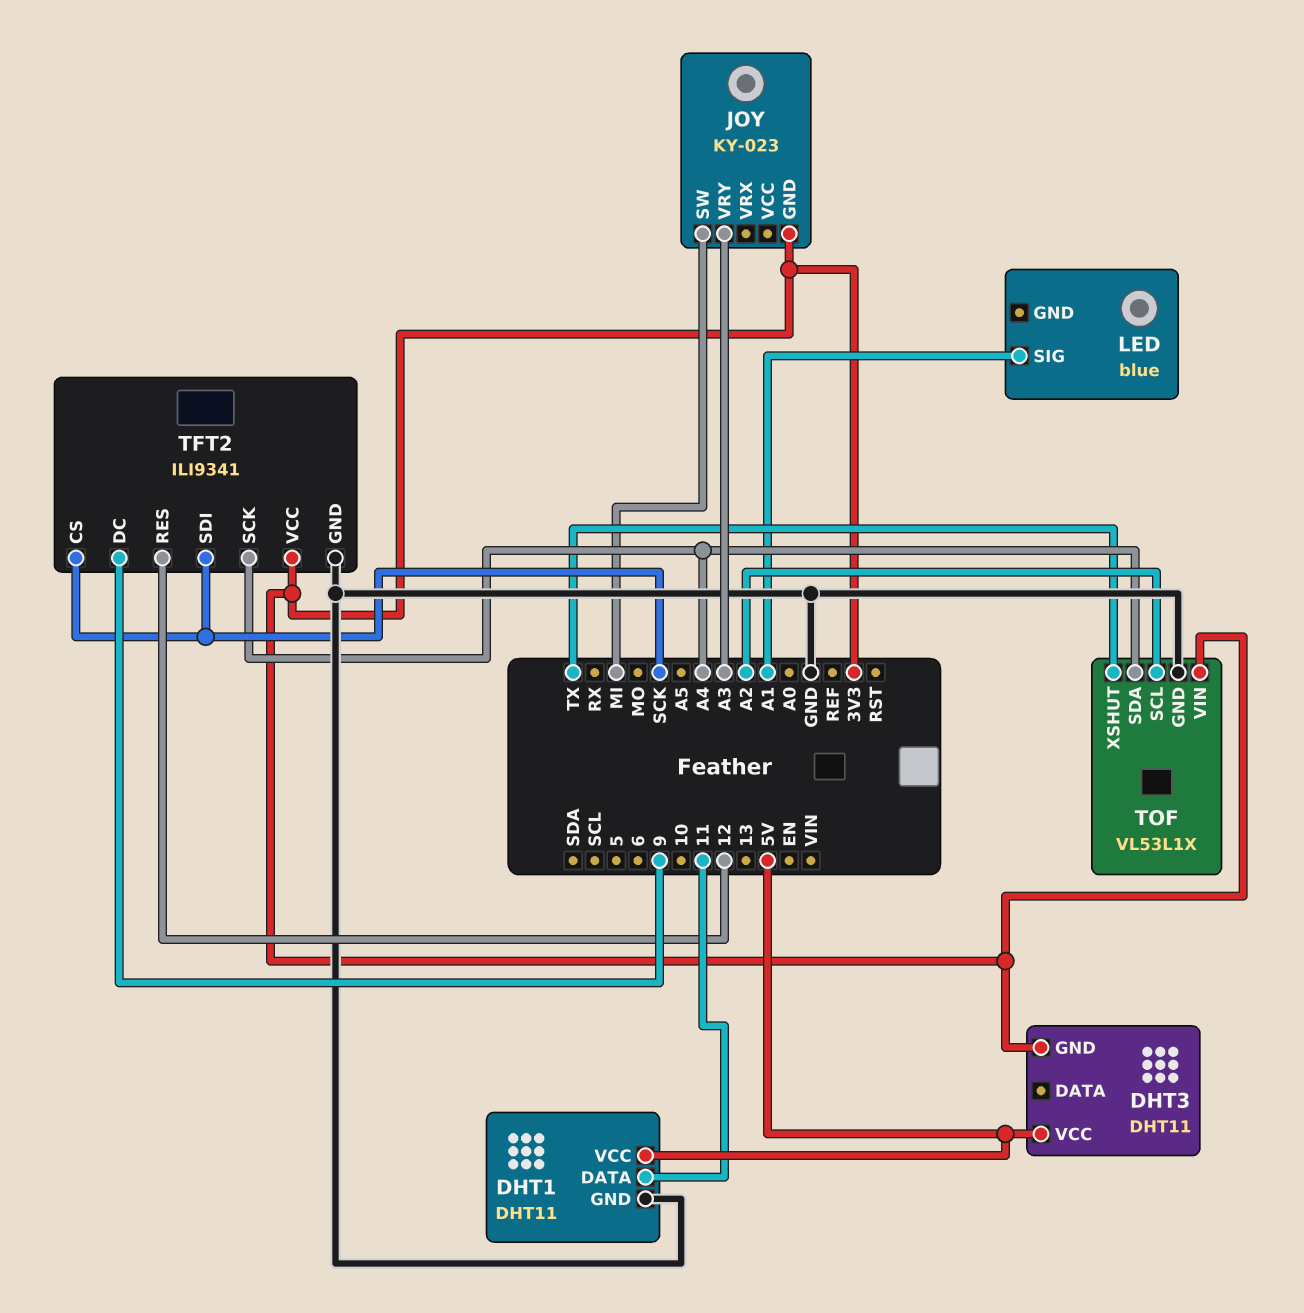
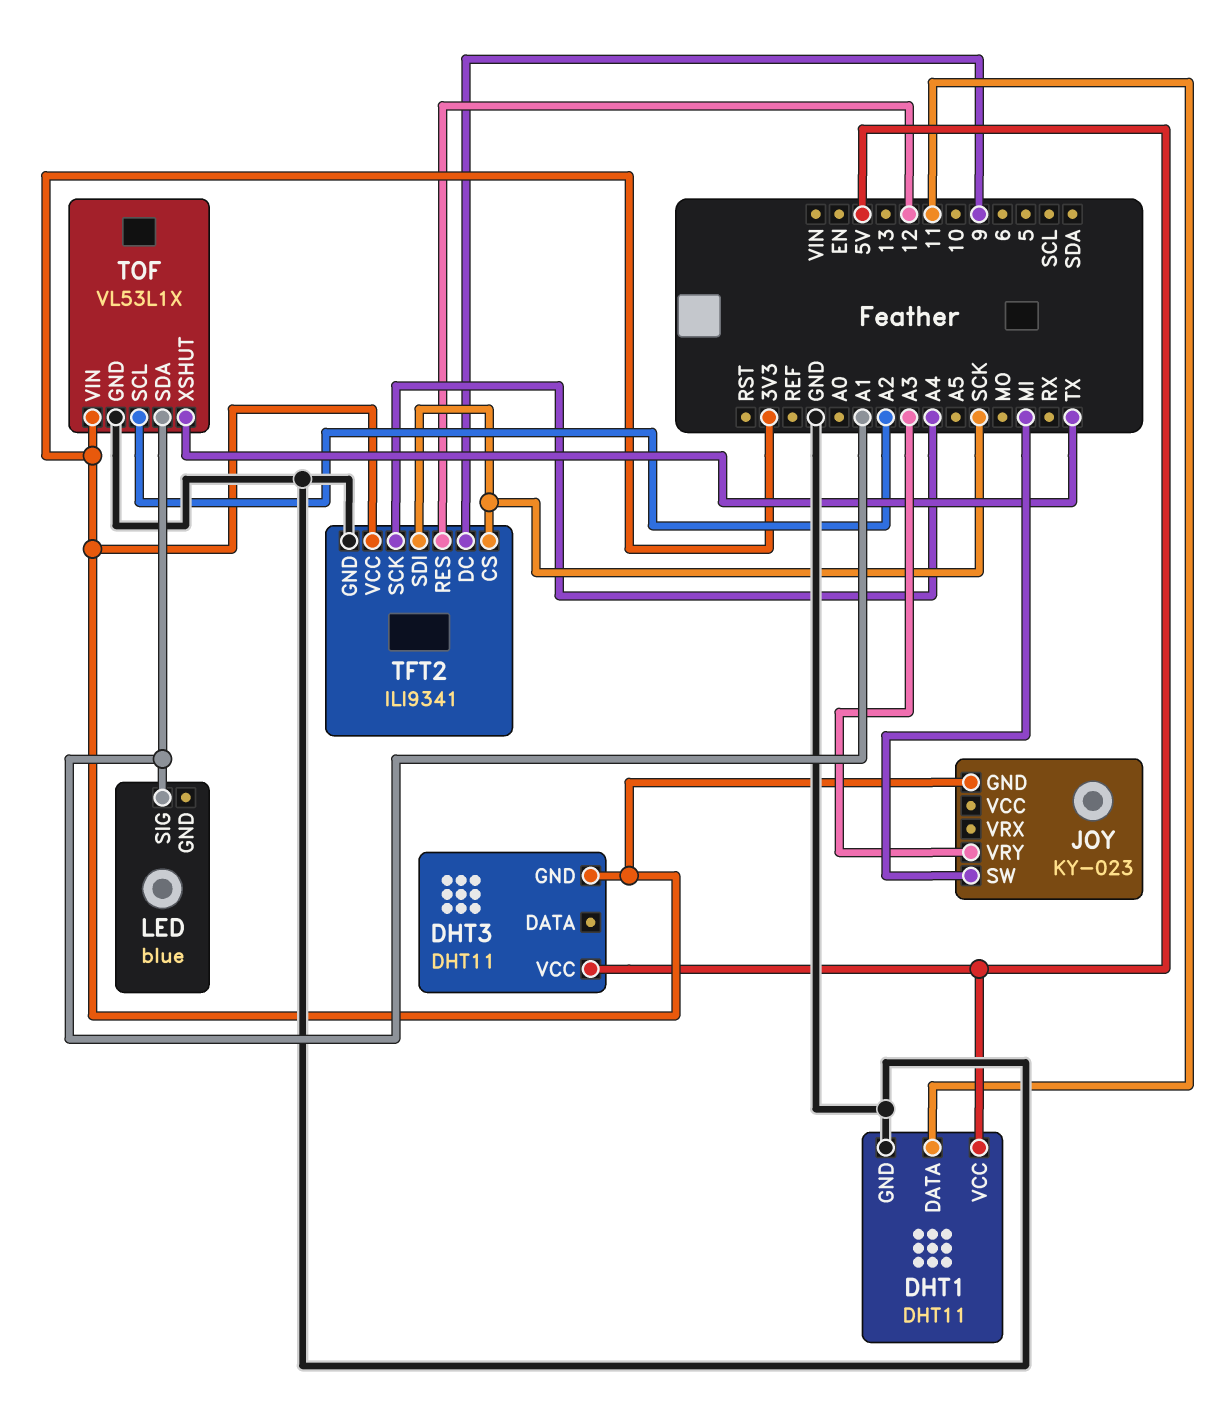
TOF pin SDA: A4 -> A1

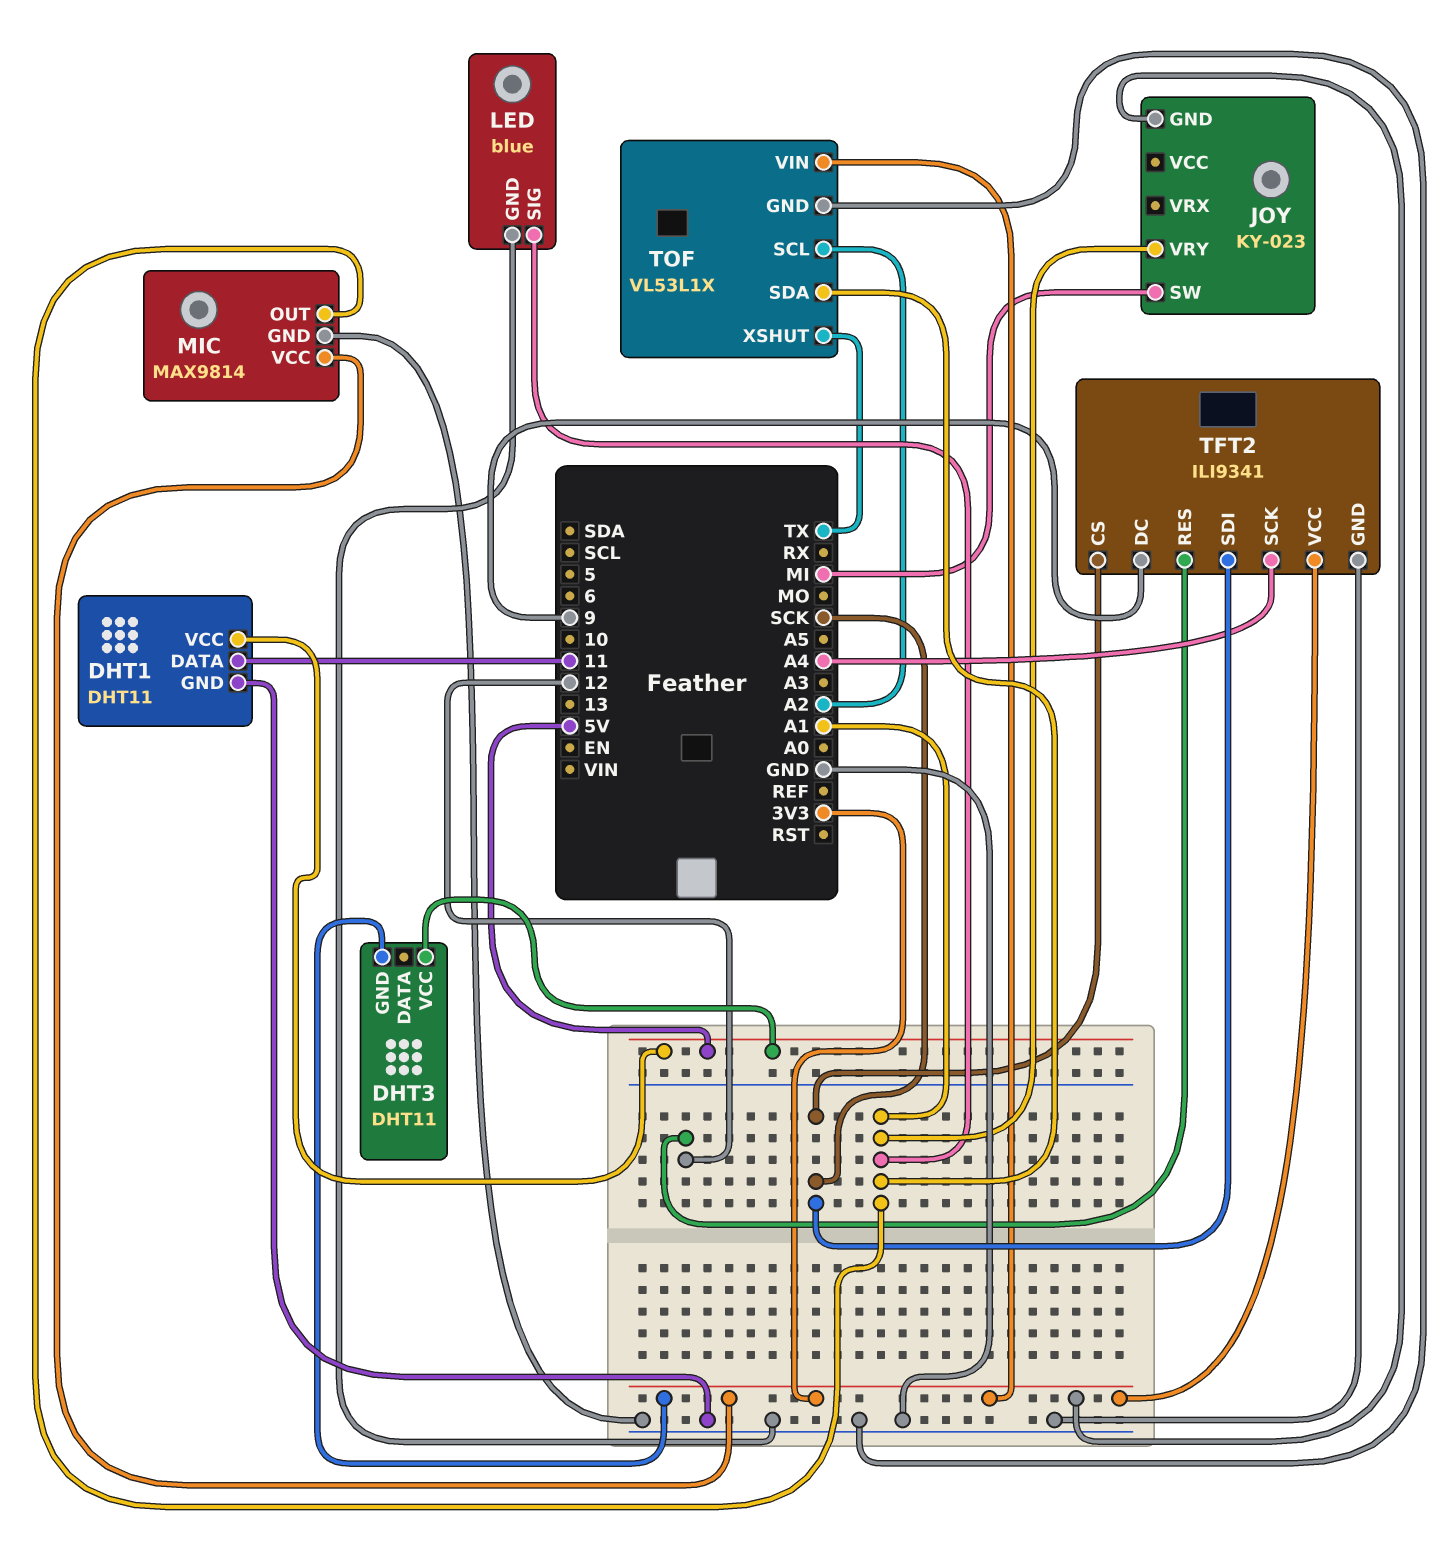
JOY pin VRY: A3 -> A1
LED pin GND: none -> GND
MIC: none -> MAX9814
MIC pin GND: none -> GND
MIC pin OUT: none -> A1
MIC pin VCC: none -> 3V3

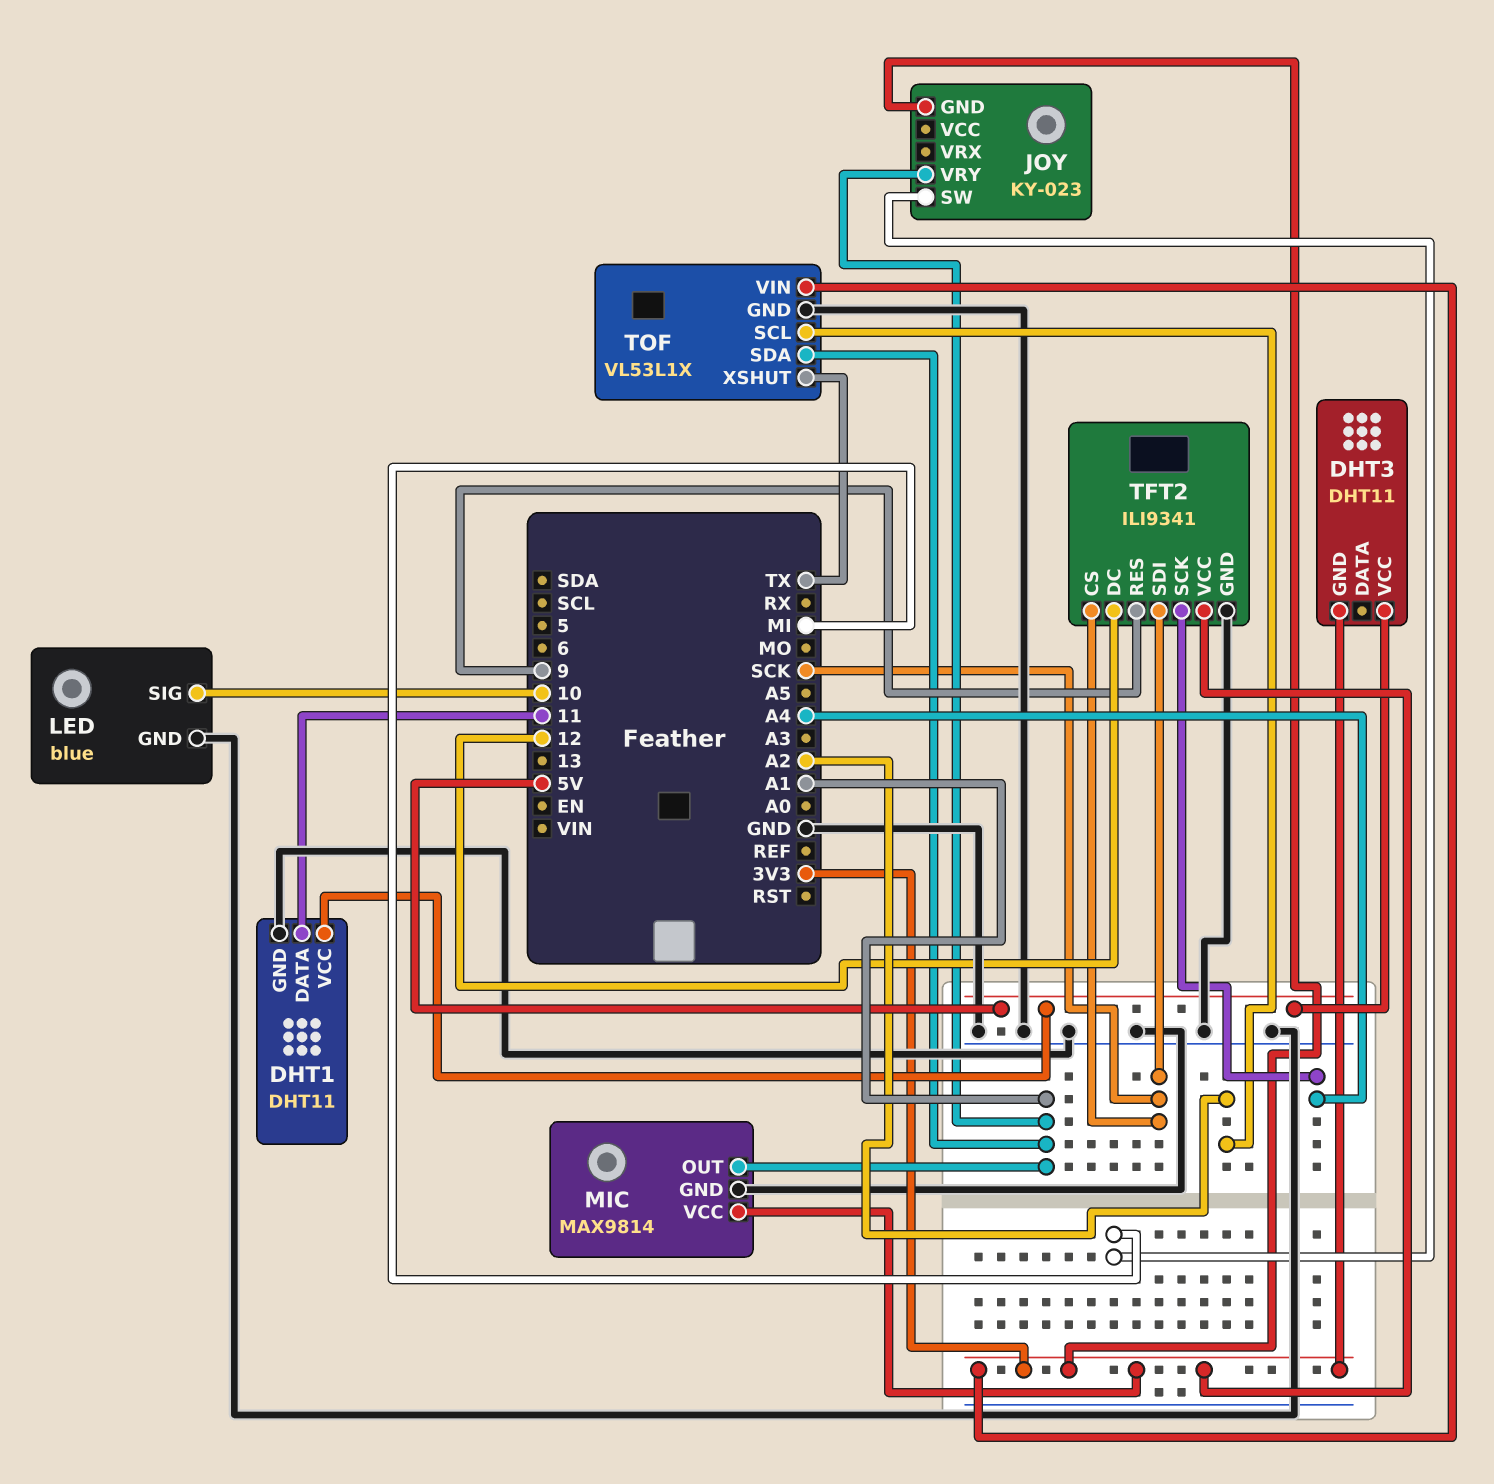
LED pin SIG: A1 -> 10
TFT2 pin DC: 9 -> 12
TFT2 pin RES: 12 -> 9

